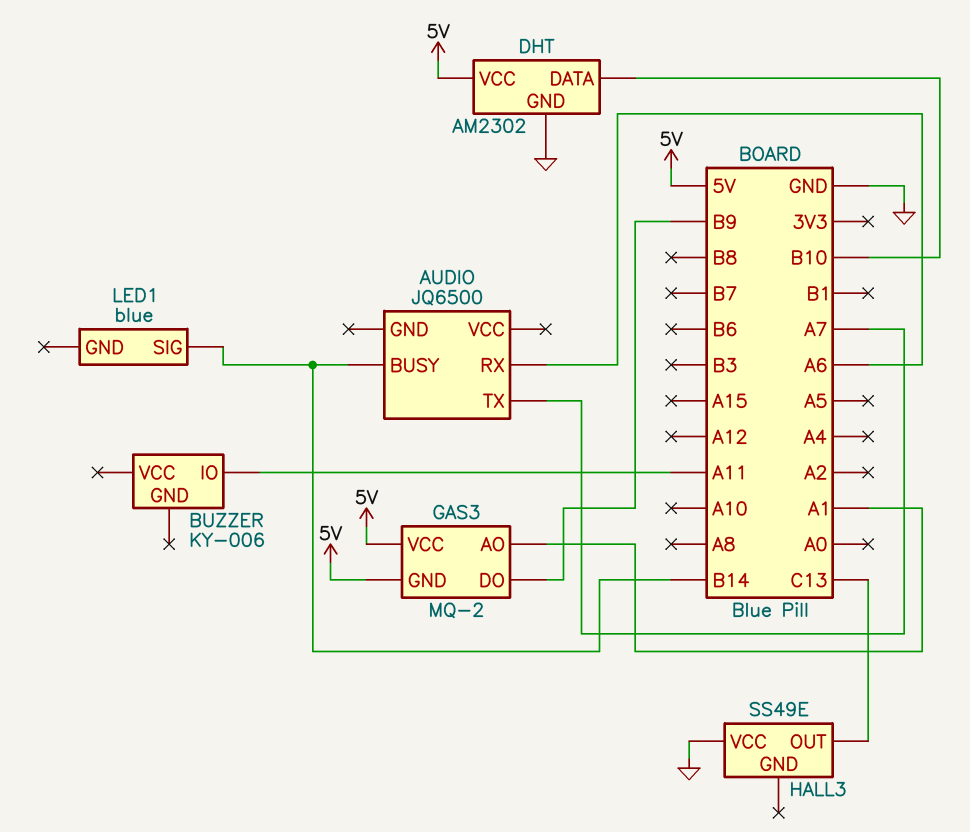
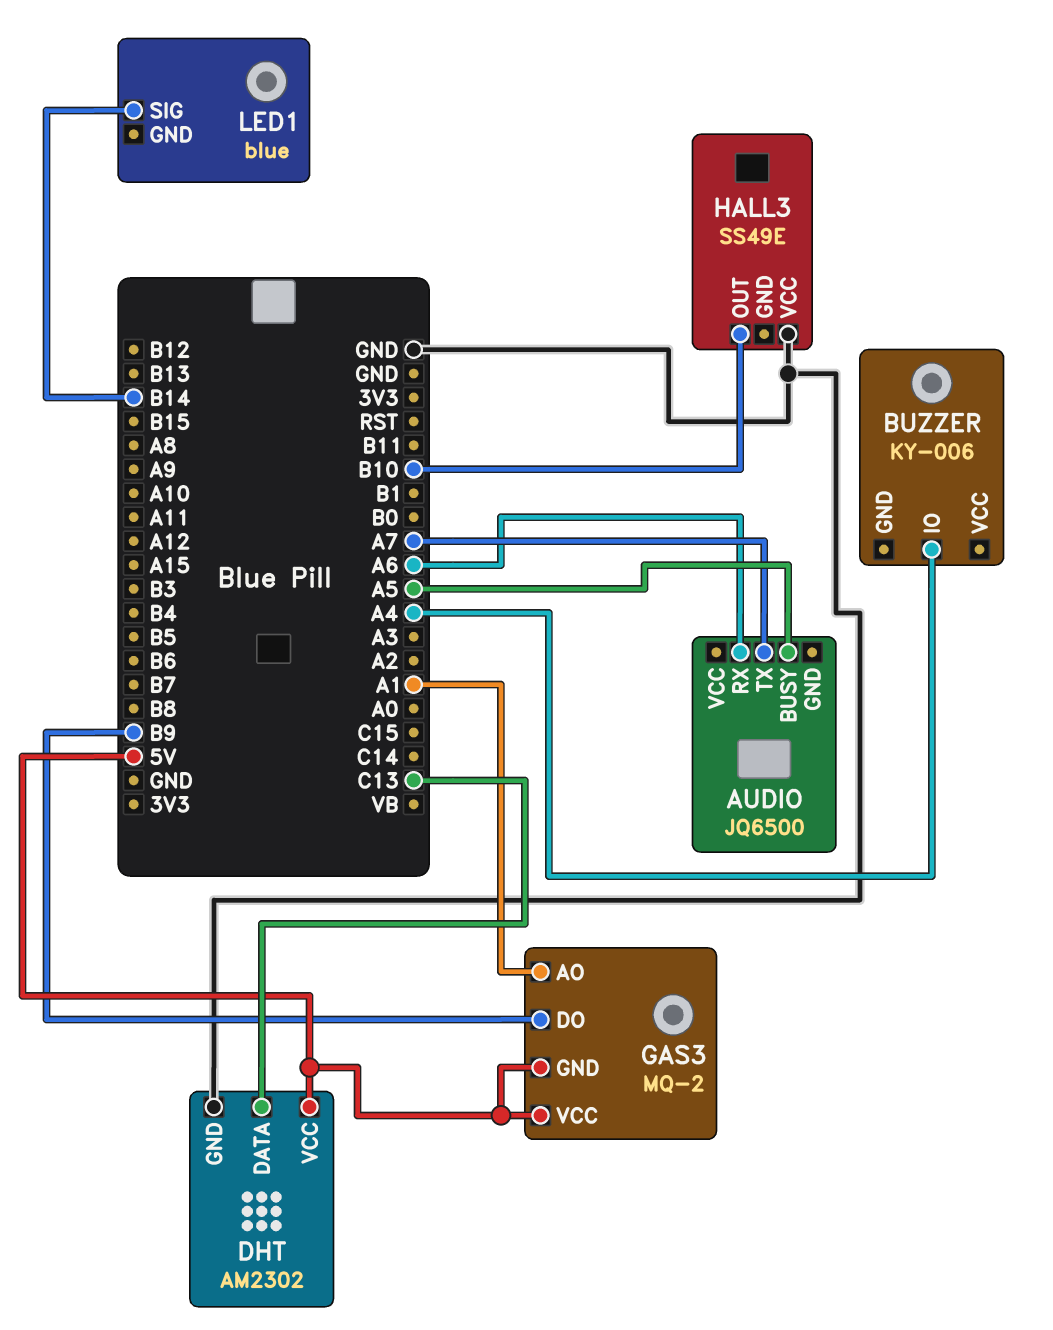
AUDIO pin BUSY: B14 -> A5
BUZZER pin IO: A11 -> A4
DHT pin DATA: B10 -> C13
HALL3 pin OUT: C13 -> B10

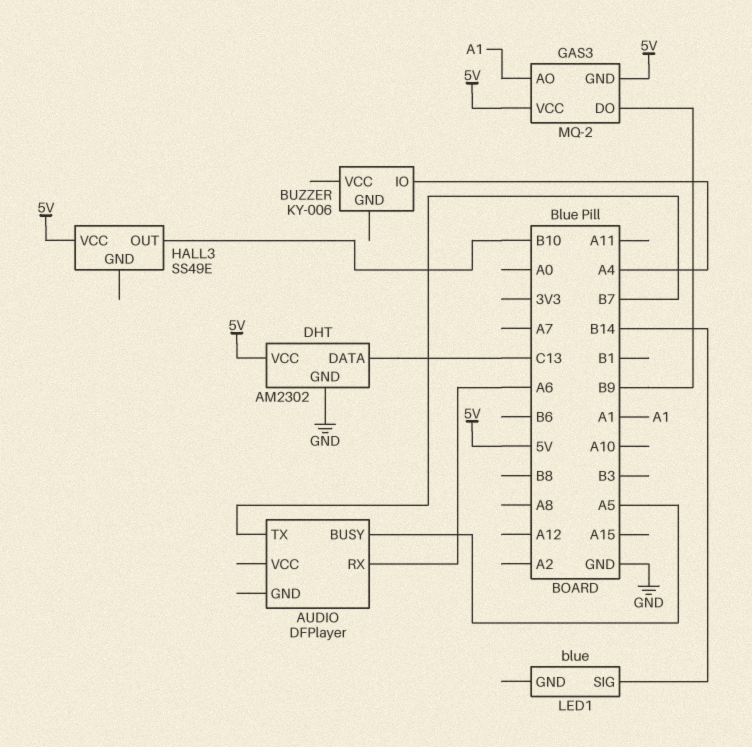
AUDIO: JQ6500 -> DFPlayer
AUDIO pin TX: A7 -> B7
HALL3 pin VCC: GND -> 5V

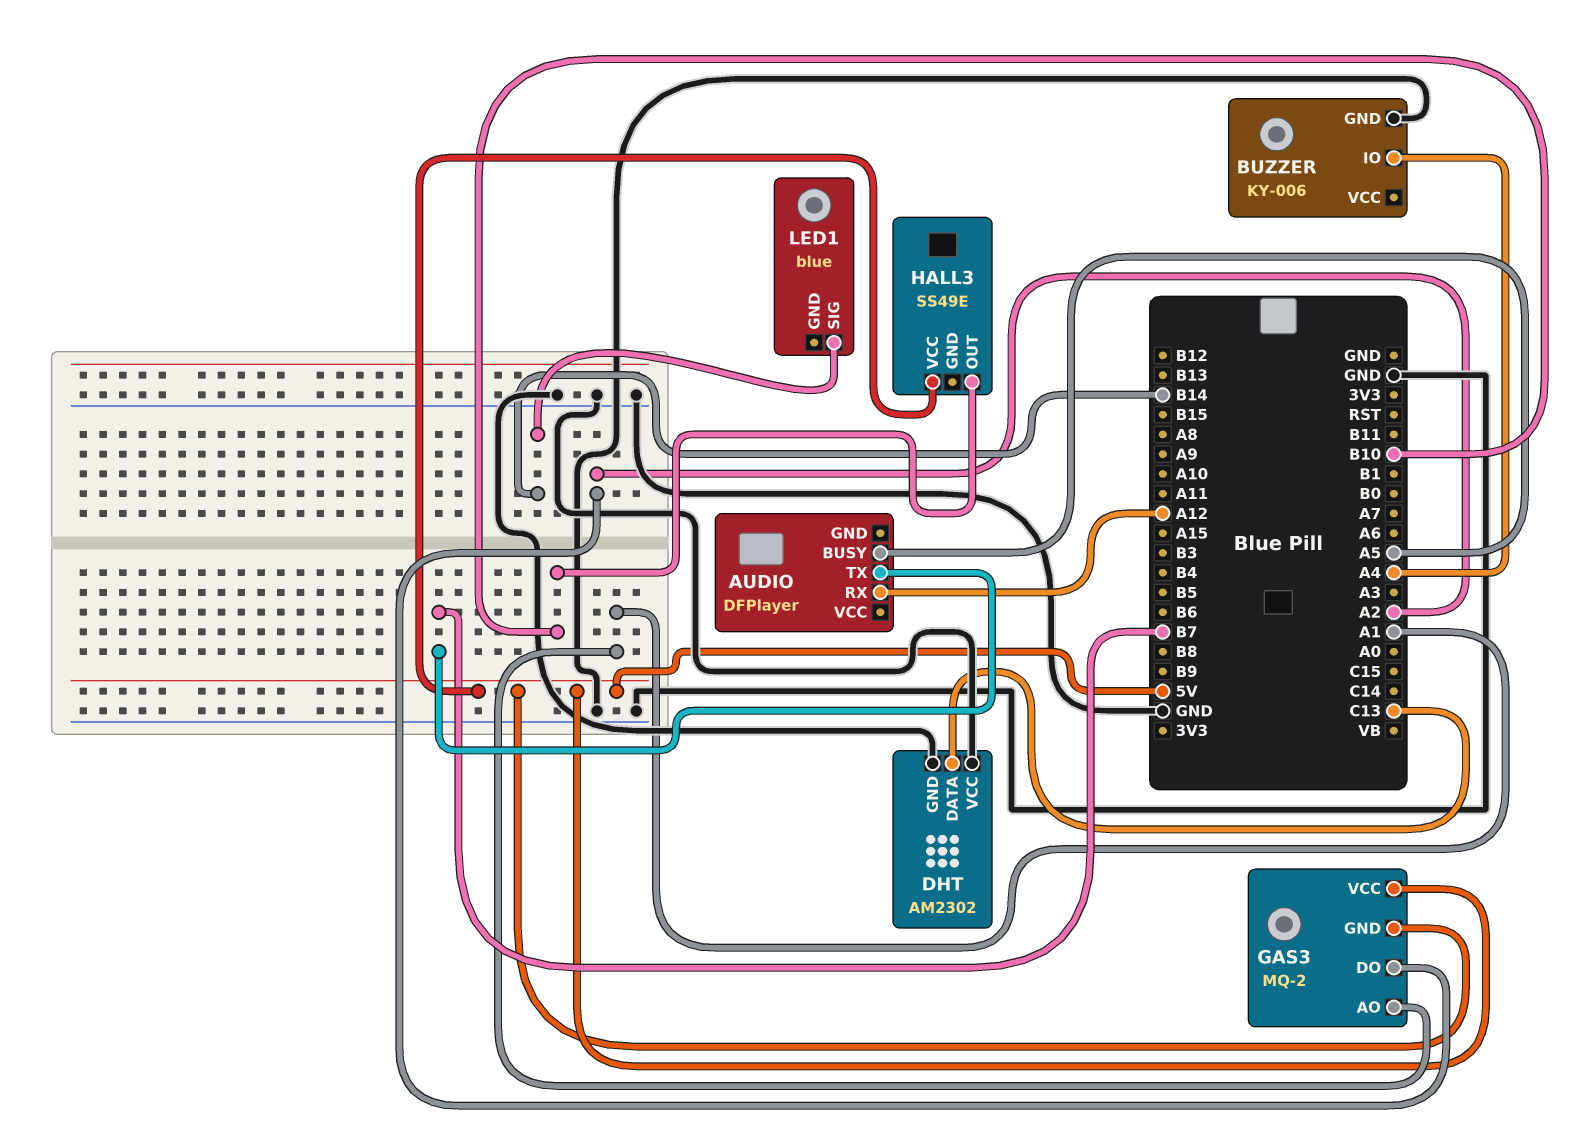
AUDIO pin RX: A6 -> A12
BUZZER pin GND: none -> GND
DHT pin VCC: 5V -> GND
GAS3 pin DO: B9 -> A2

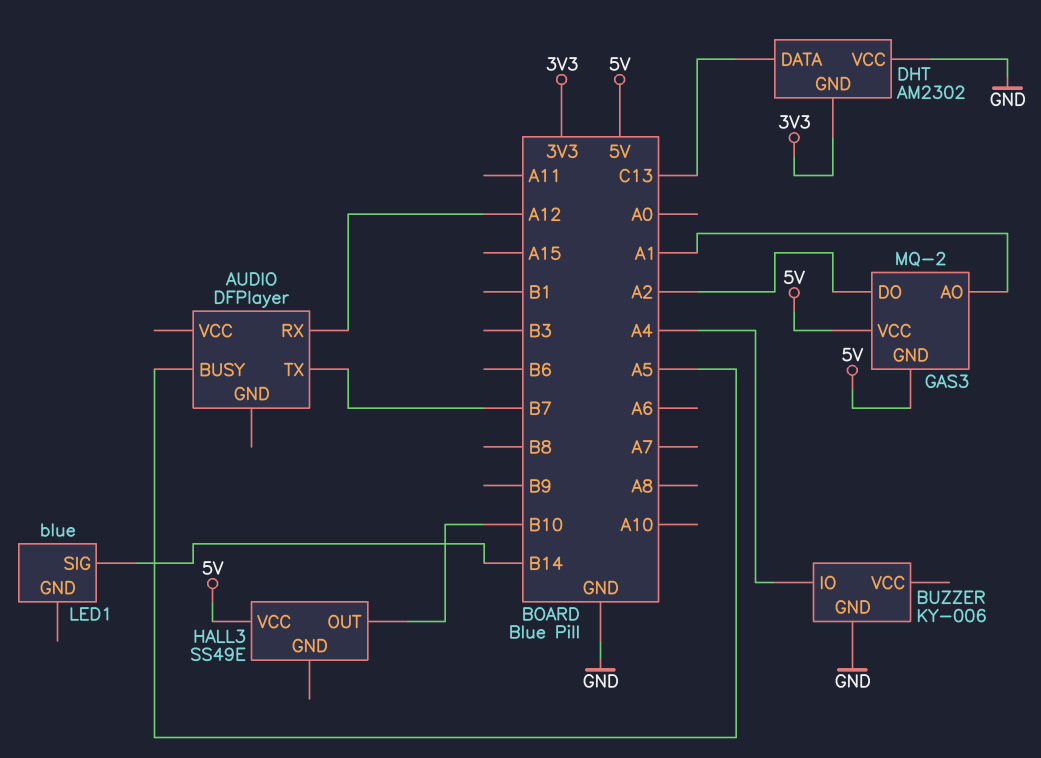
DHT pin GND: GND -> 3V3

